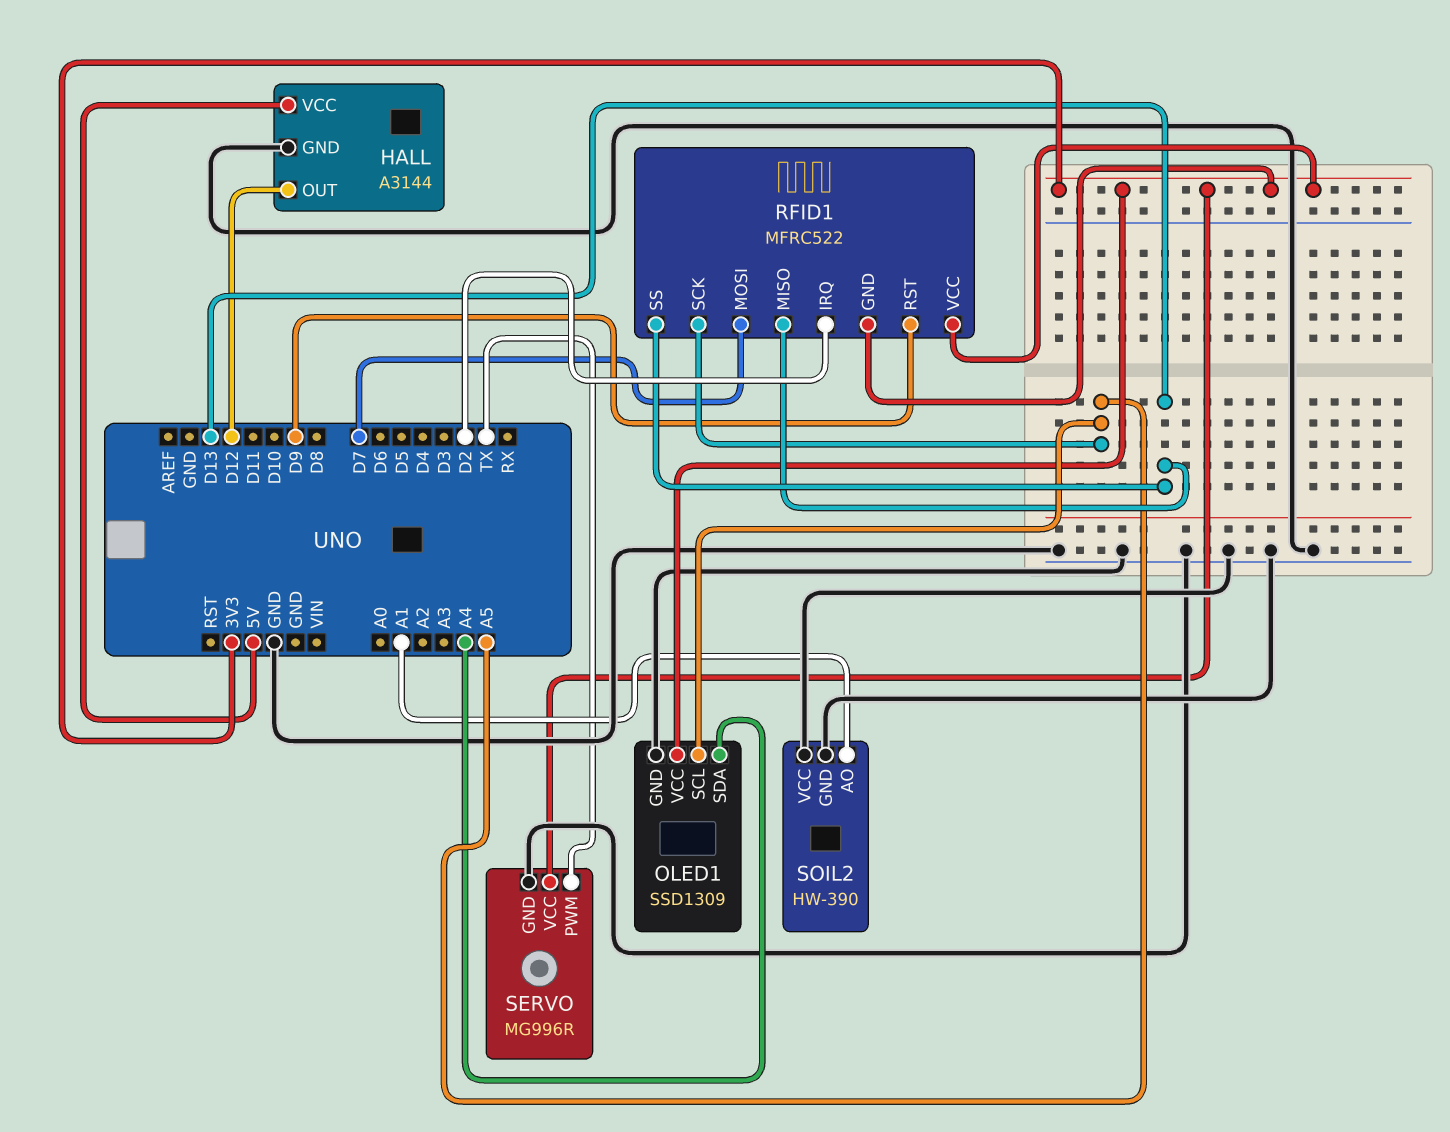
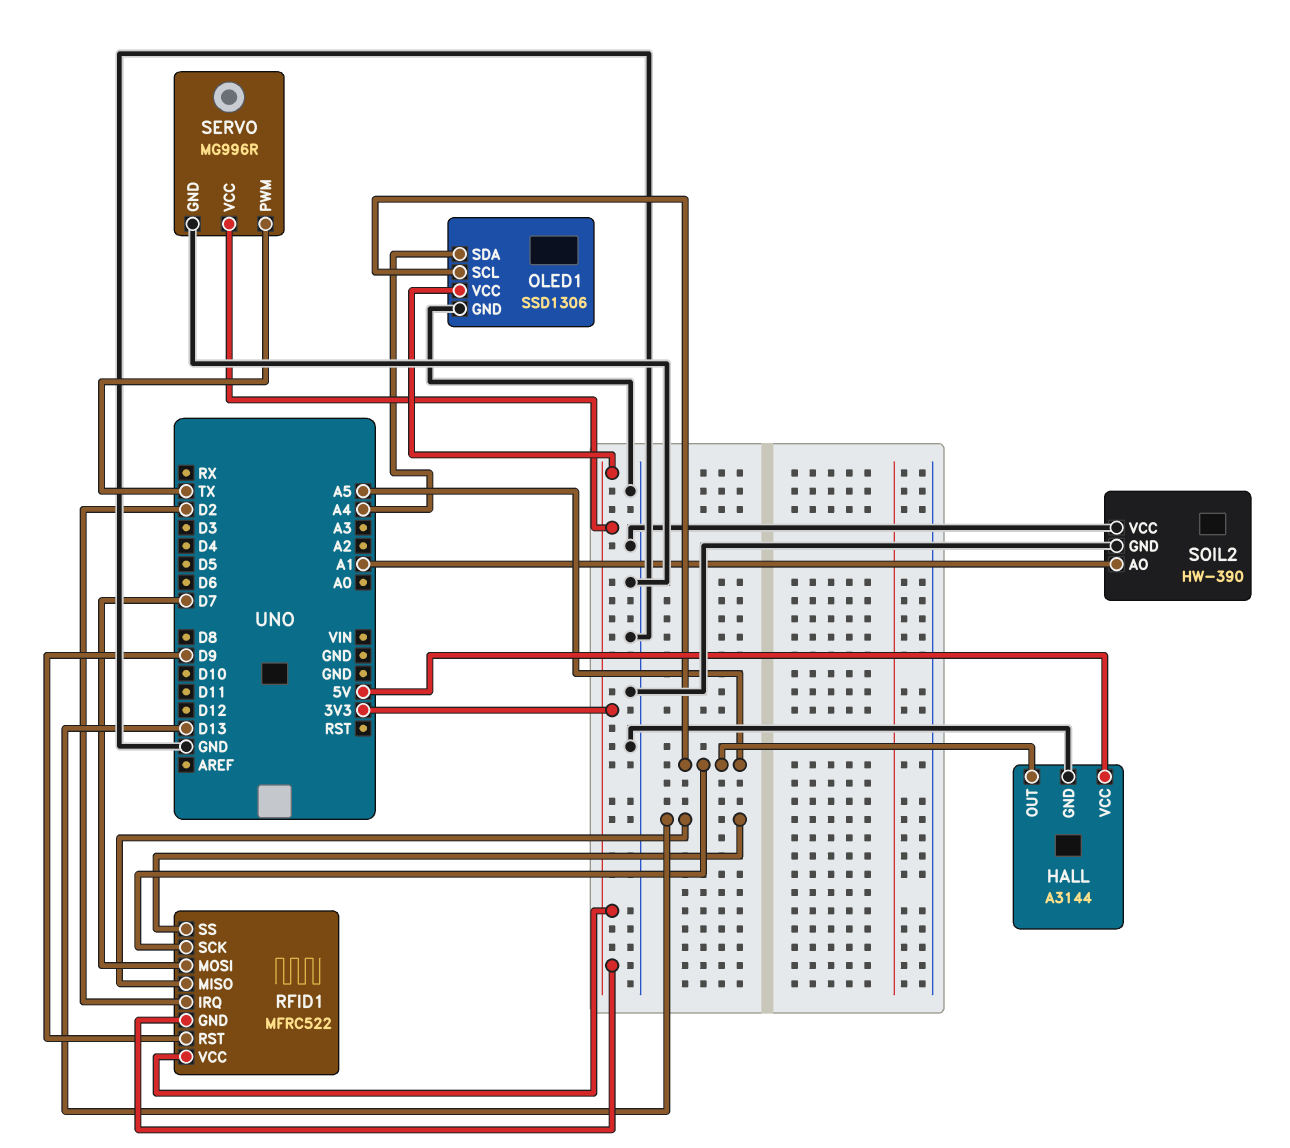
HALL pin OUT: D12 -> A5
OLED1: SSD1309 -> SSD1306

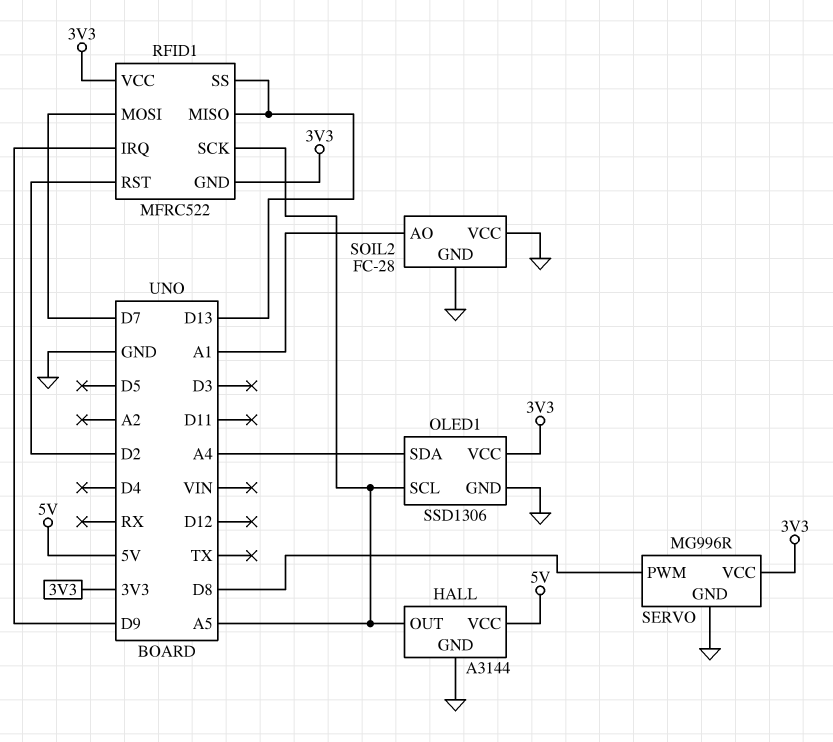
RFID1 pin IRQ: D2 -> D9
RFID1 pin RST: D9 -> D2
SERVO pin PWM: TX -> D8
SOIL2: HW-390 -> FC-28

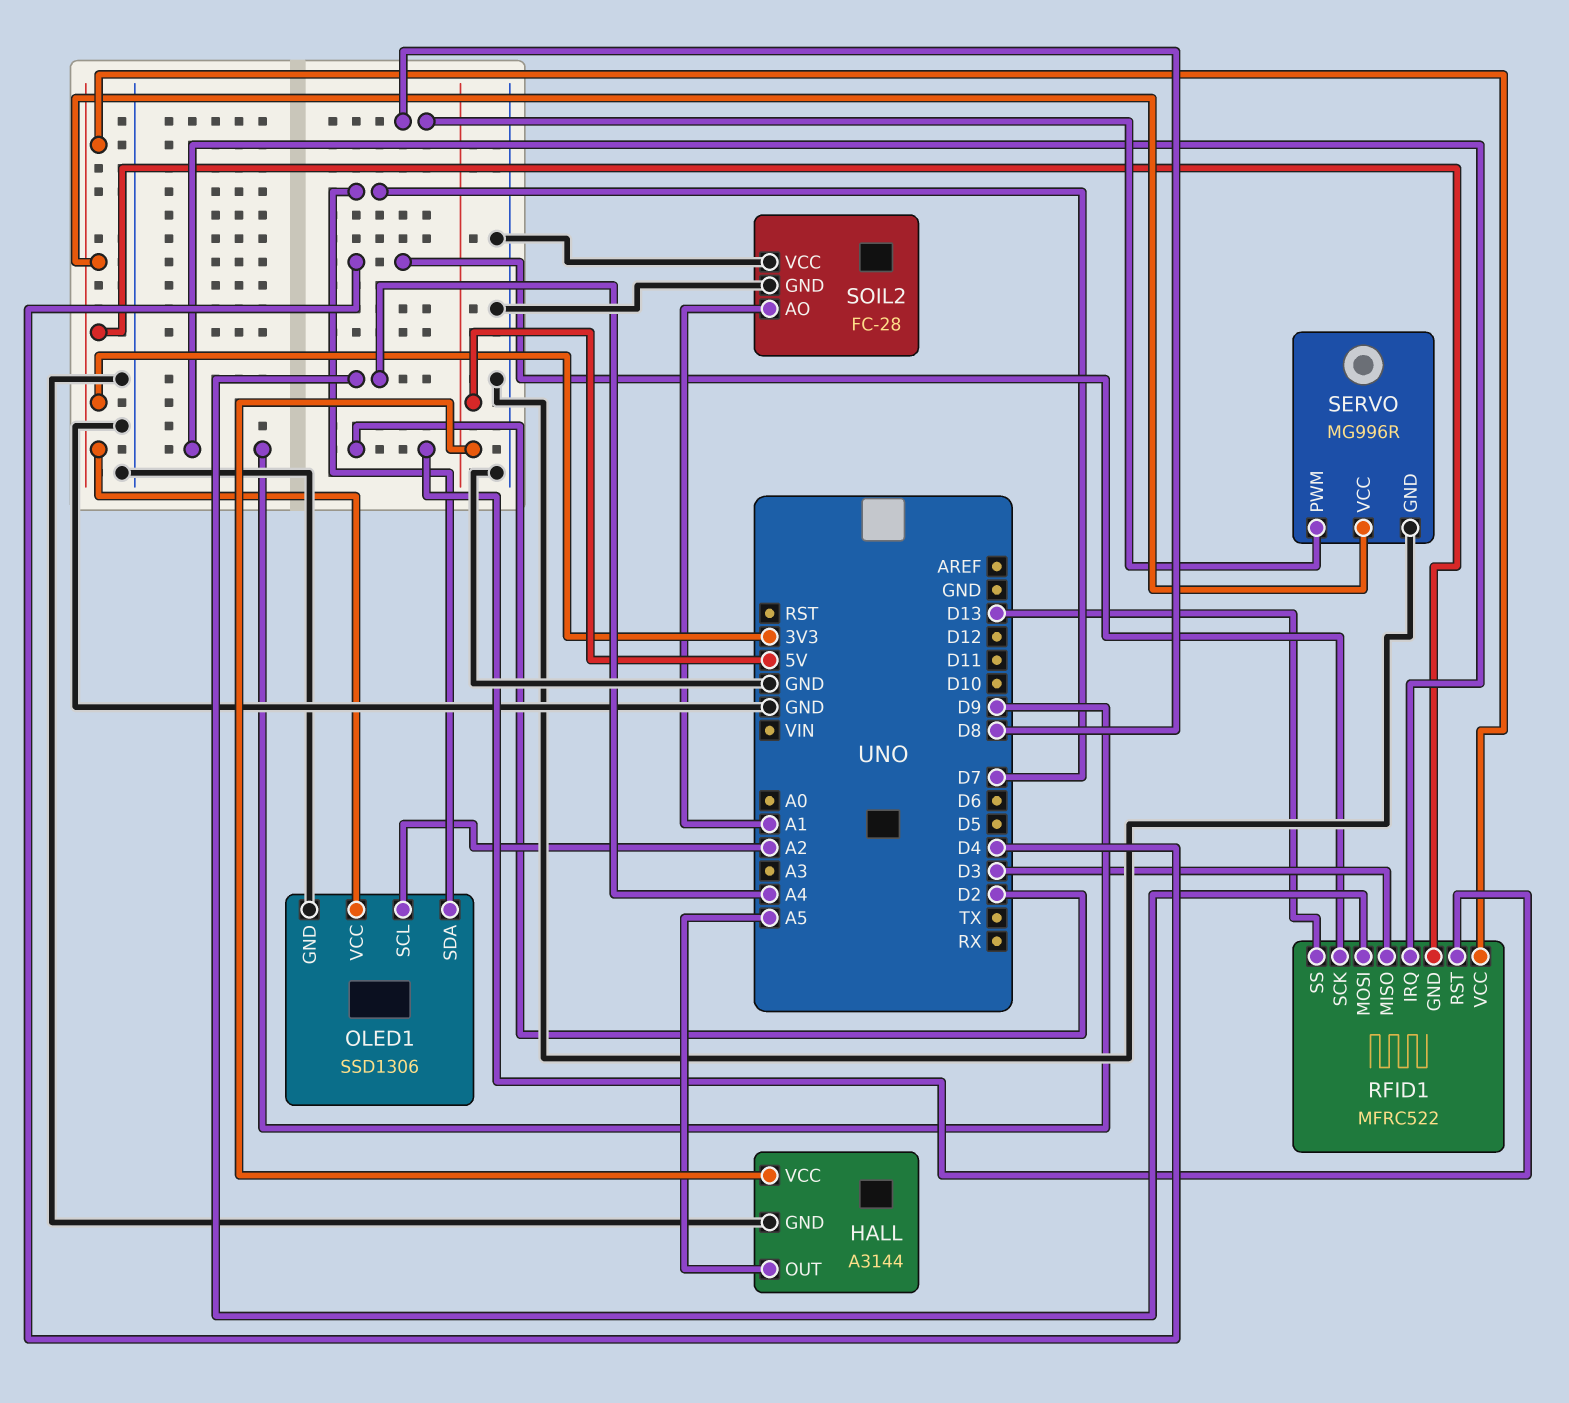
OLED1 pin SCL: A5 -> A2
OLED1 pin SDA: A4 -> D7
RFID1 pin MISO: D13 -> D3
RFID1 pin MOSI: D7 -> A4
RFID1 pin SCK: A5 -> D4

